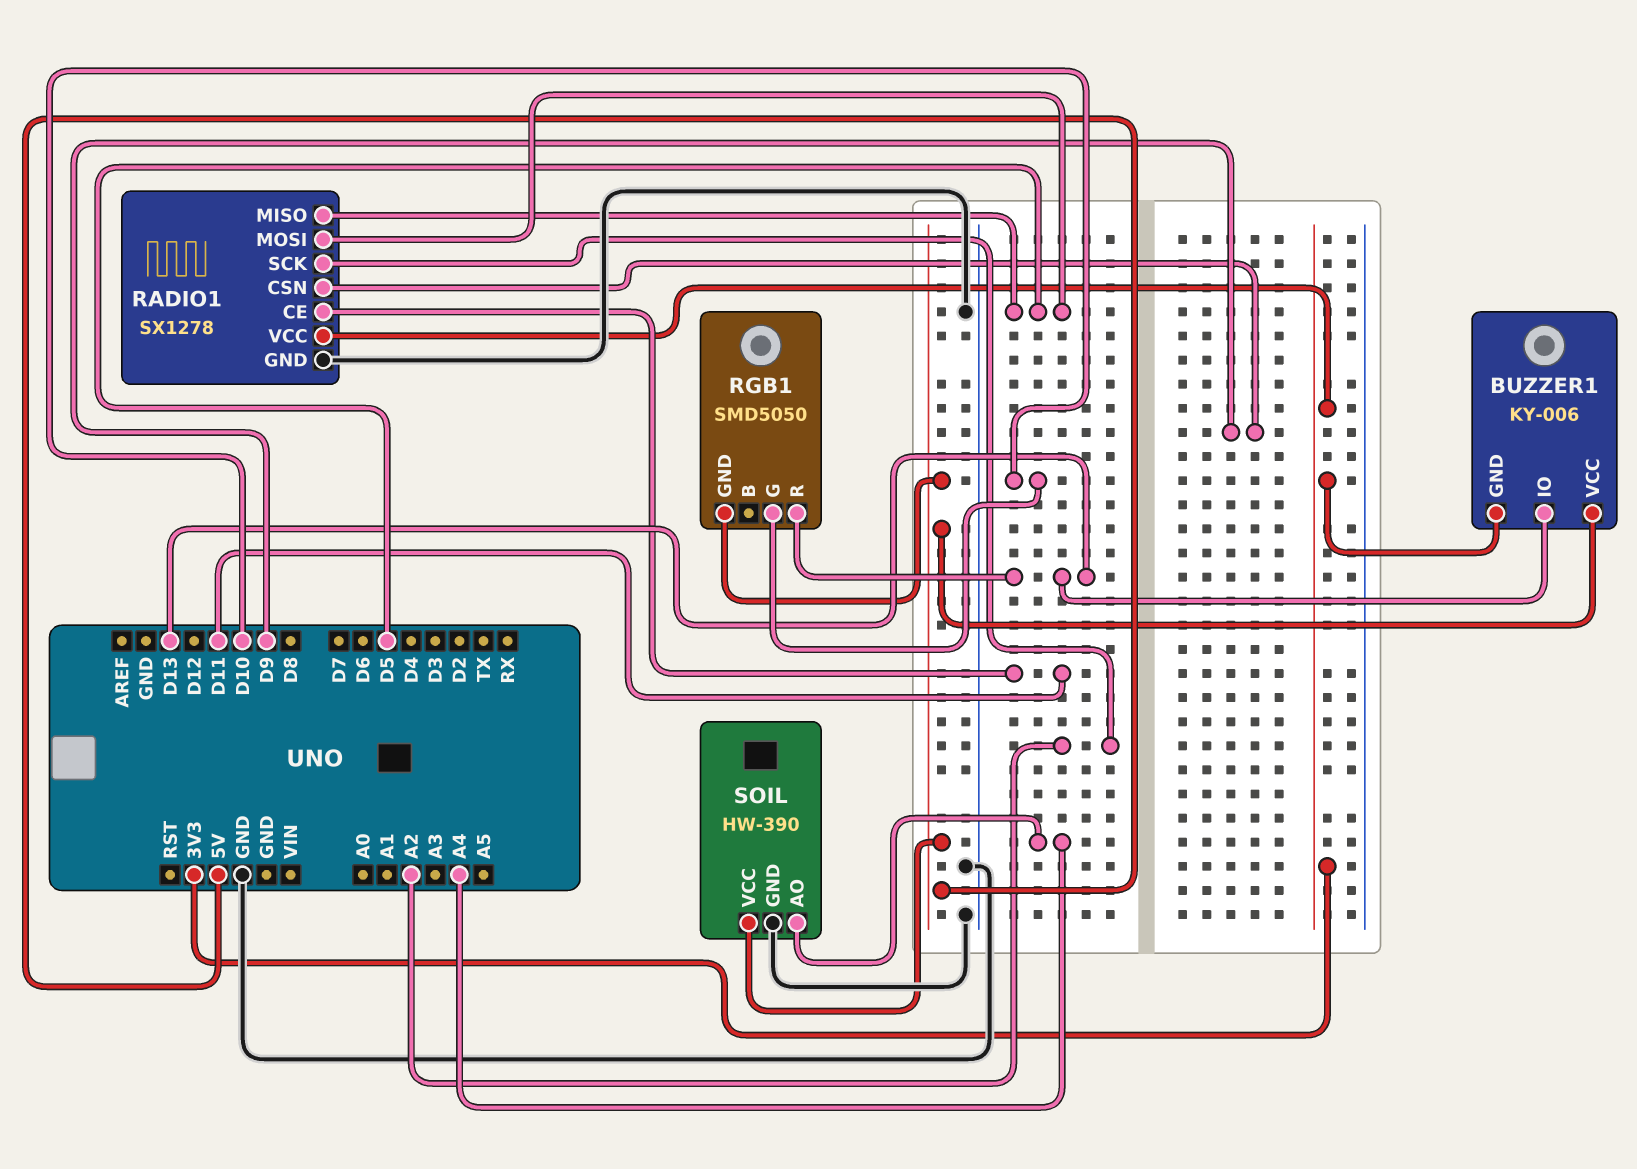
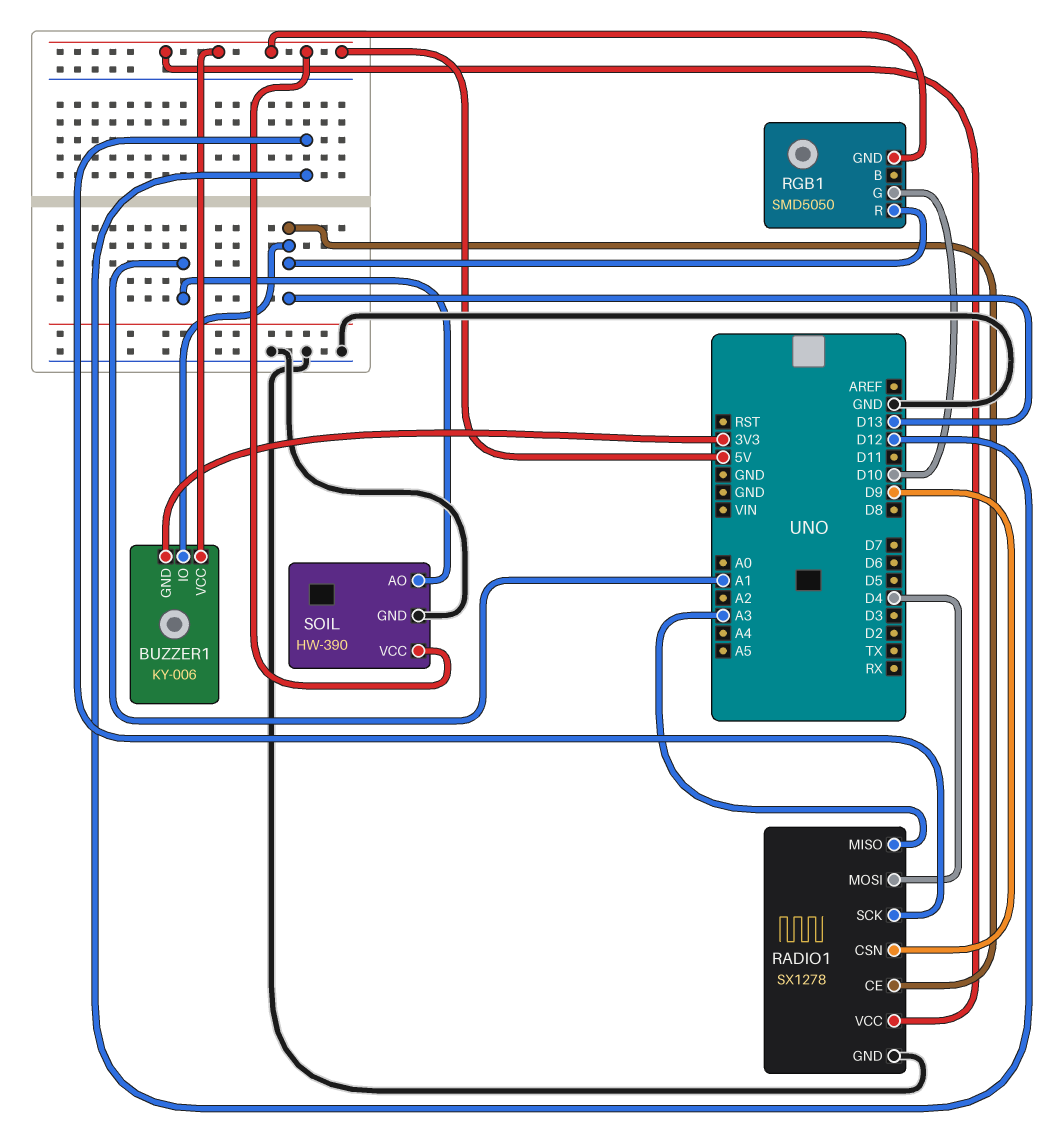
RADIO1 pin CE: D11 -> D13
RADIO1 pin MISO: D5 -> A3
RADIO1 pin MOSI: D5 -> D4
RADIO1 pin SCK: A2 -> D12
RADIO1 pin VCC: 3V3 -> 5V
SOIL pin AO: A4 -> A1

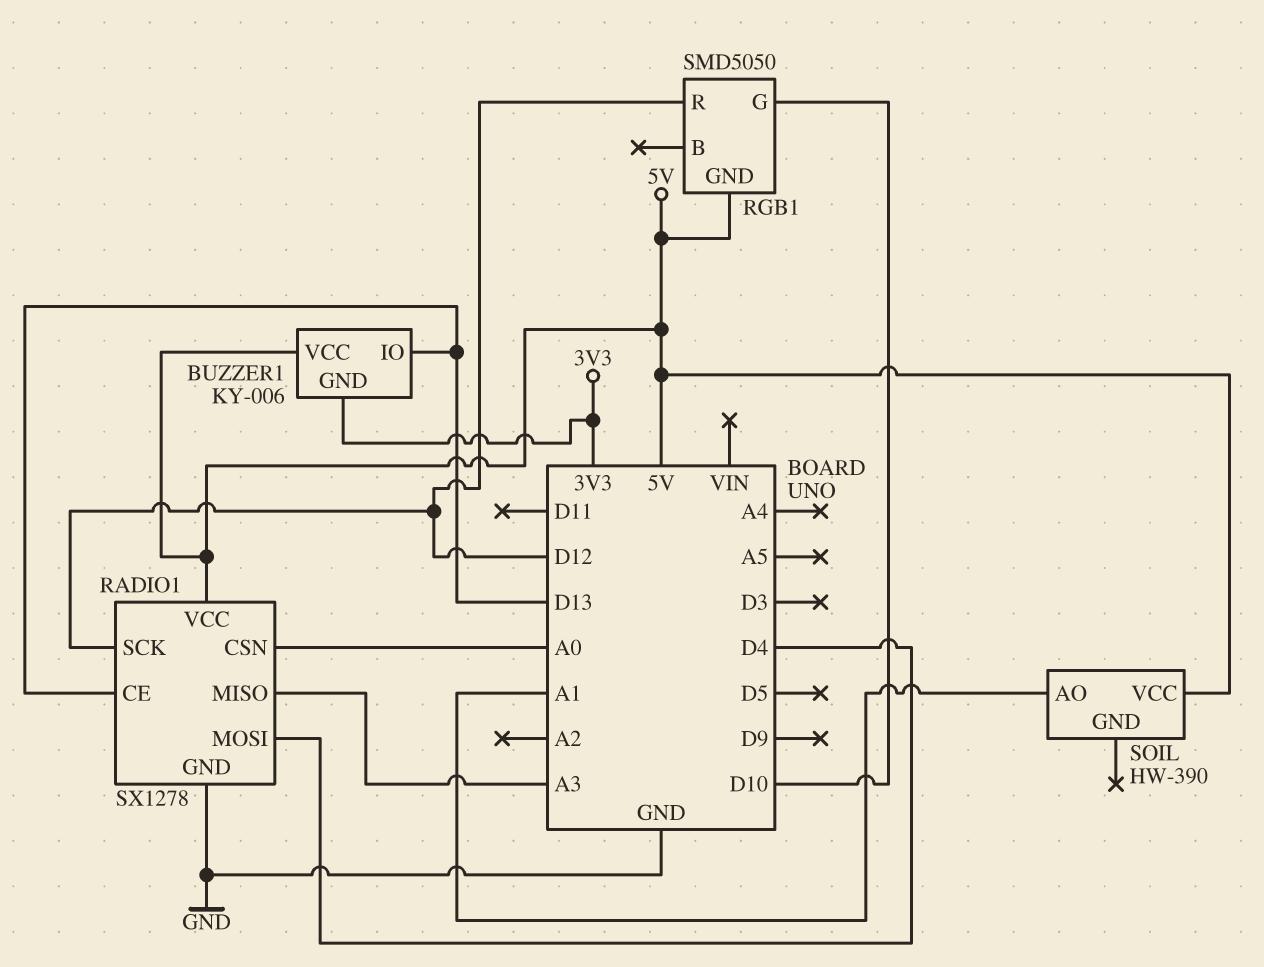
RADIO1 pin CSN: D9 -> A0
RGB1 pin R: D13 -> D12
SOIL pin GND: GND -> none

